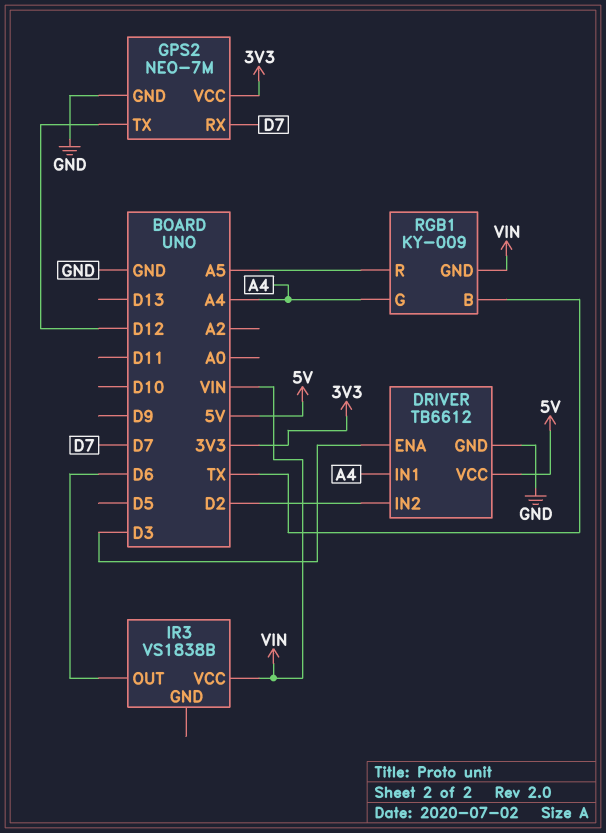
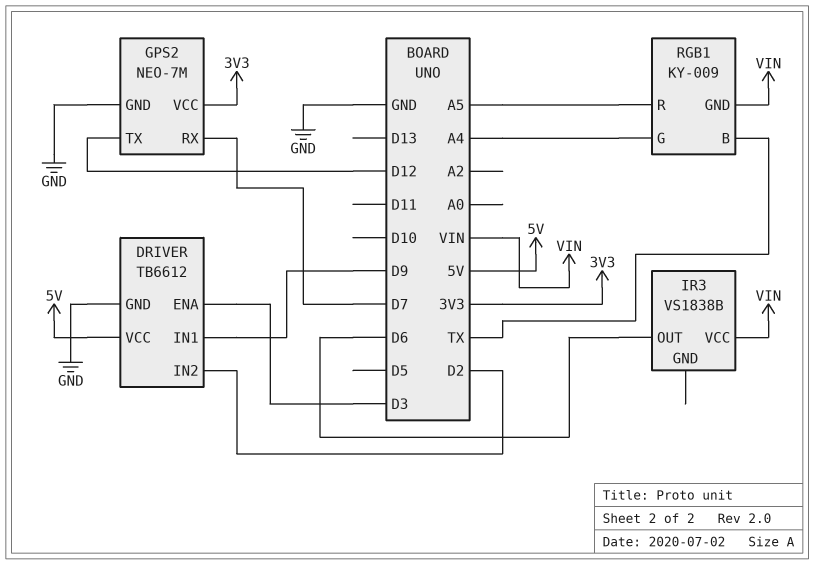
DRIVER pin IN1: A4 -> D9

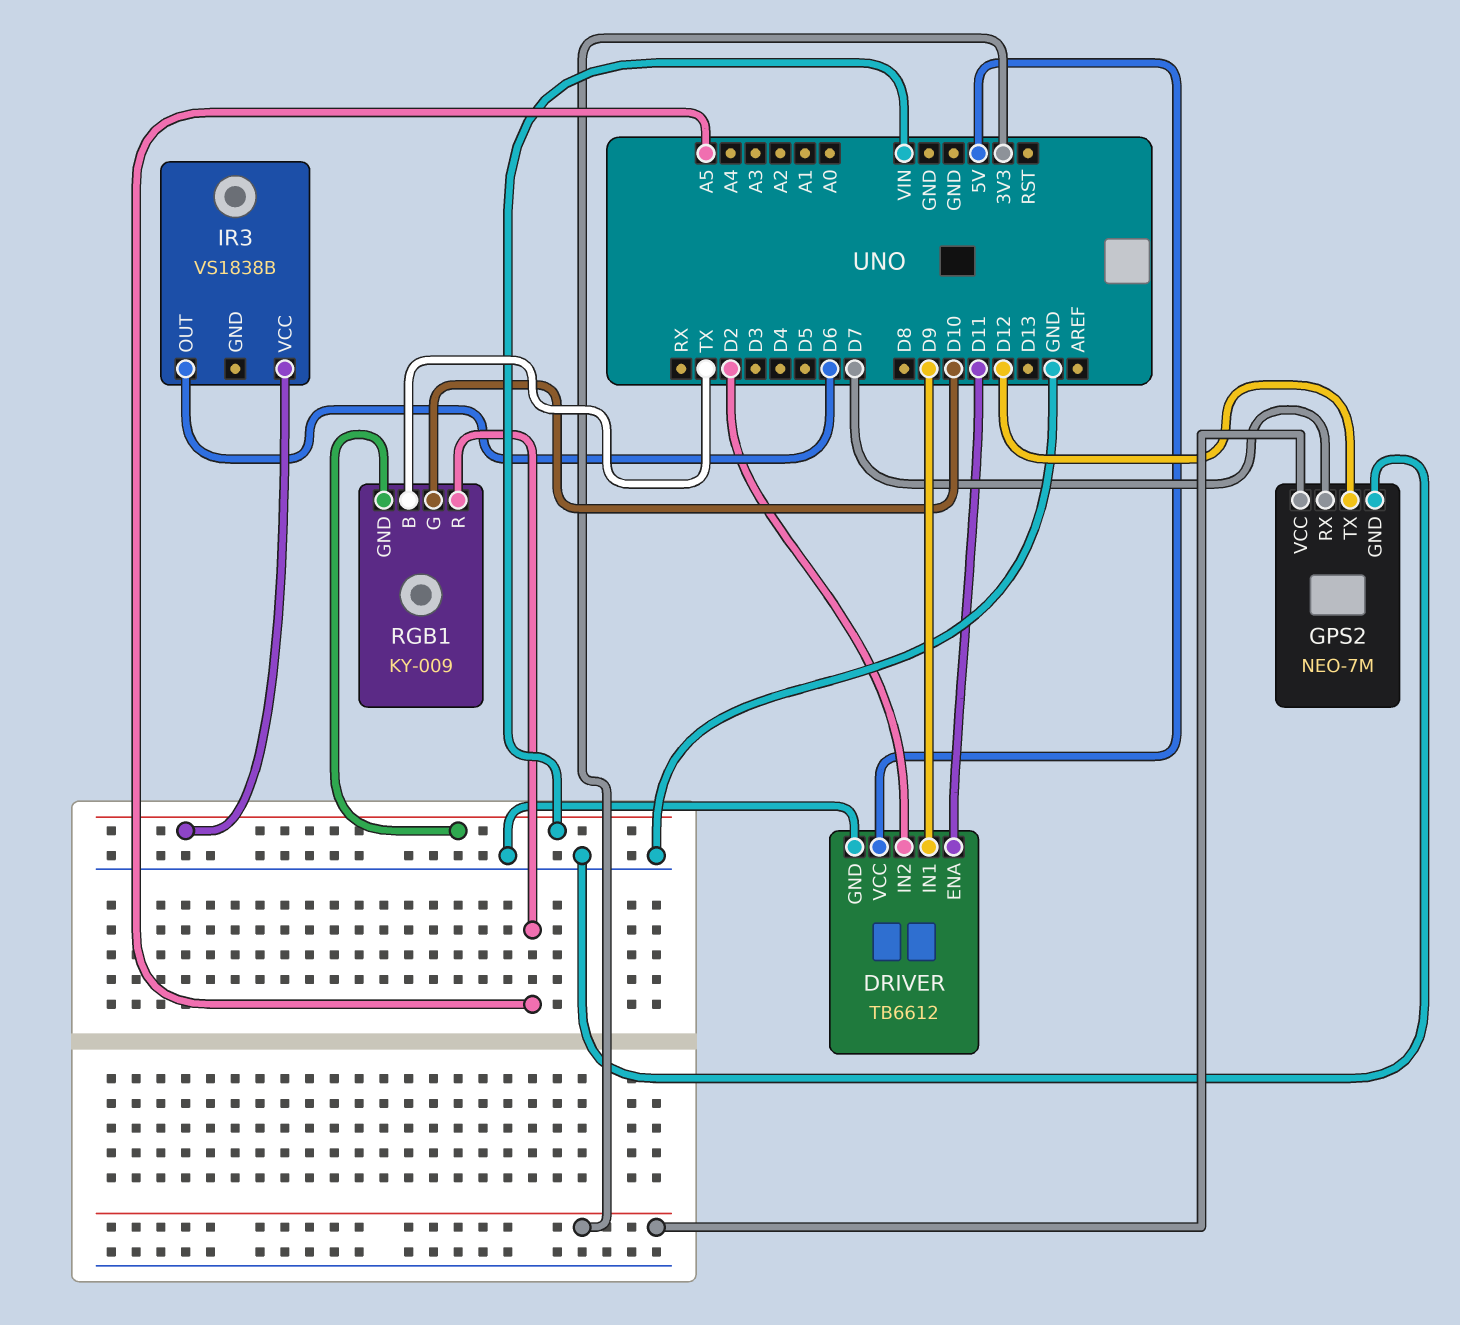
DRIVER pin ENA: D3 -> D11
RGB1 pin G: A4 -> D10

